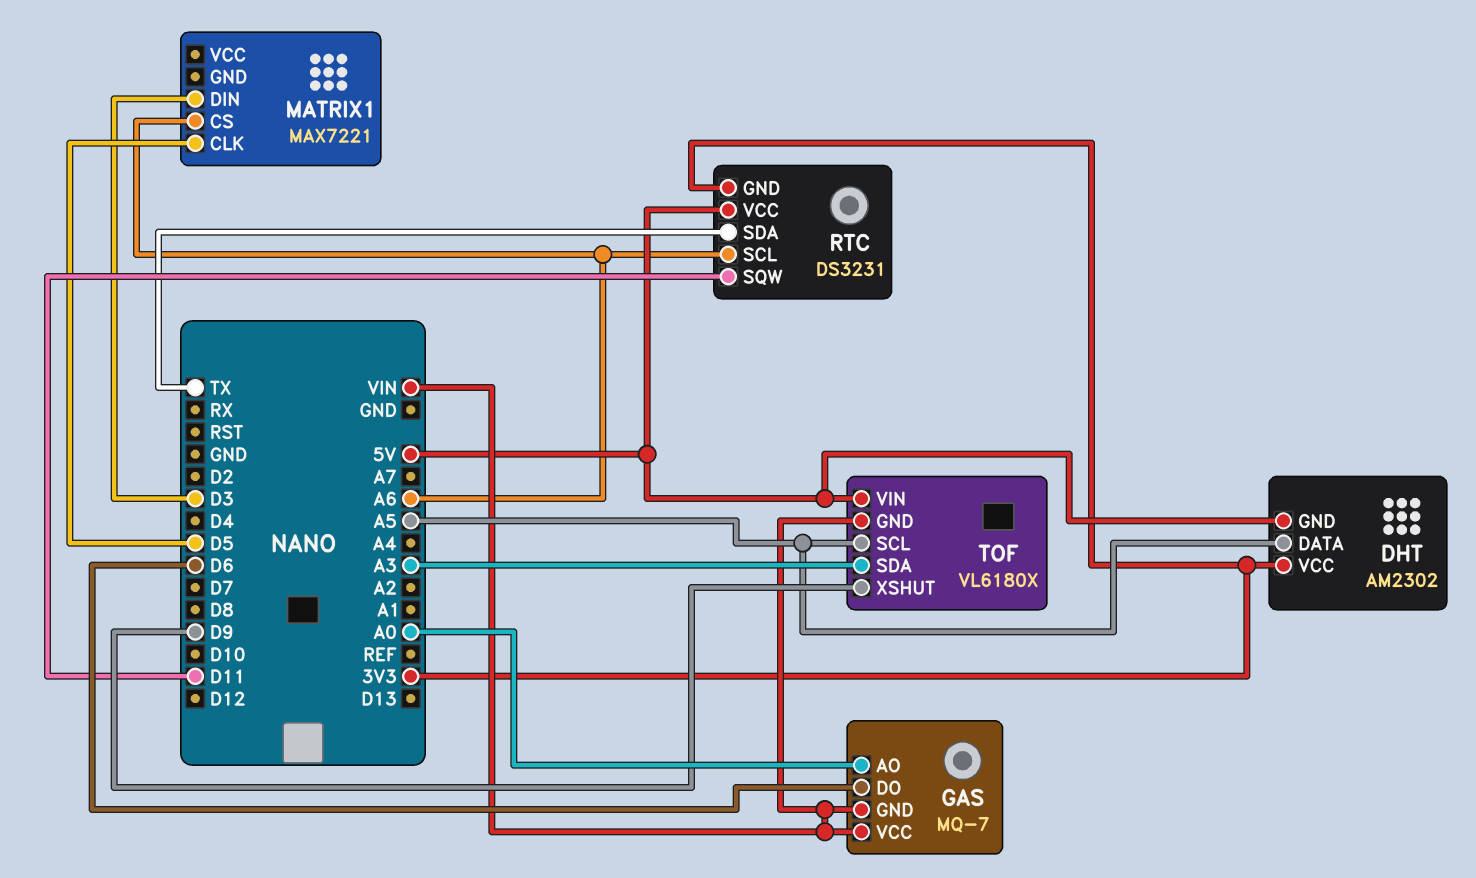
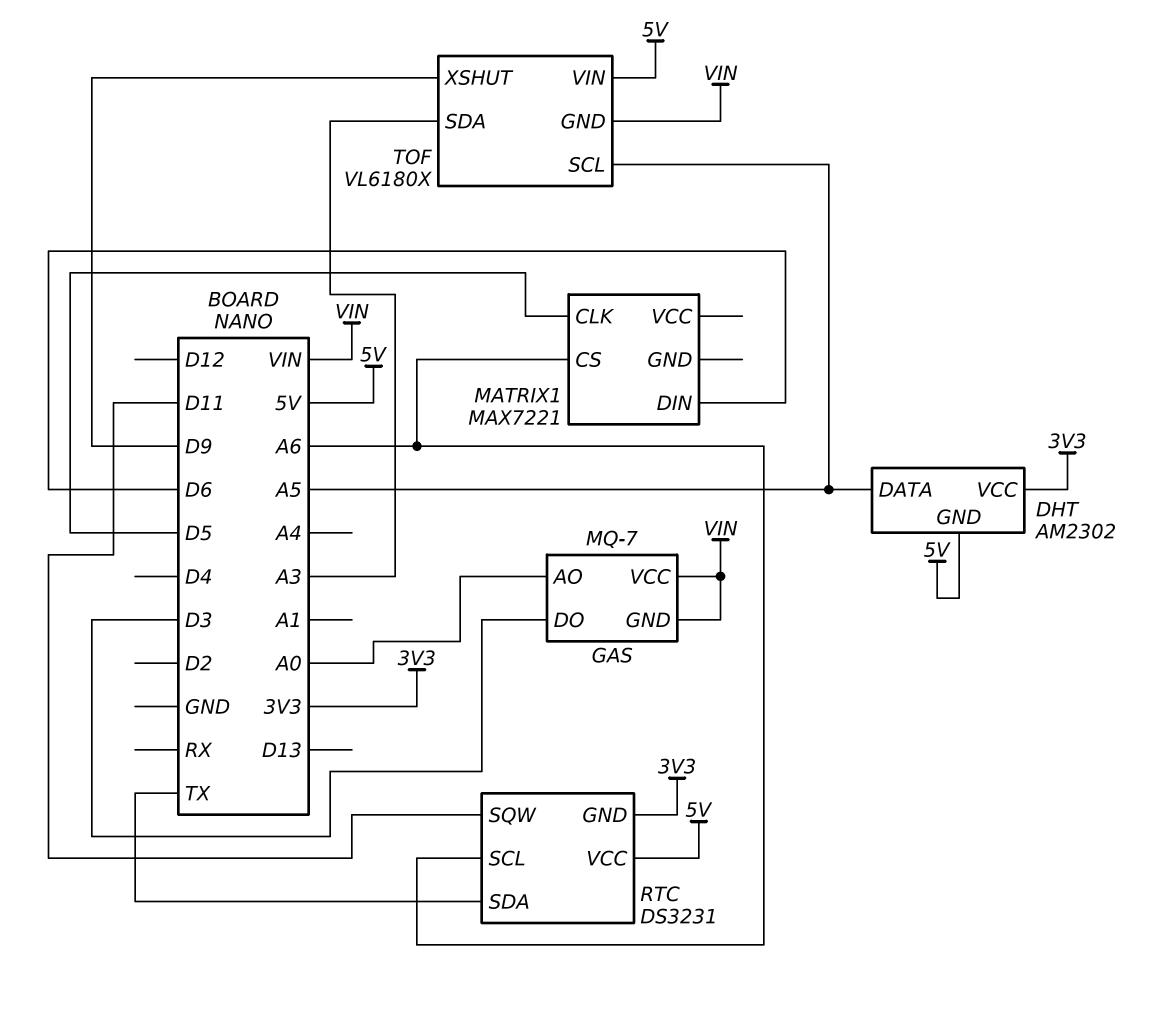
GAS pin DO: D6 -> D3
MATRIX1 pin DIN: D3 -> D6

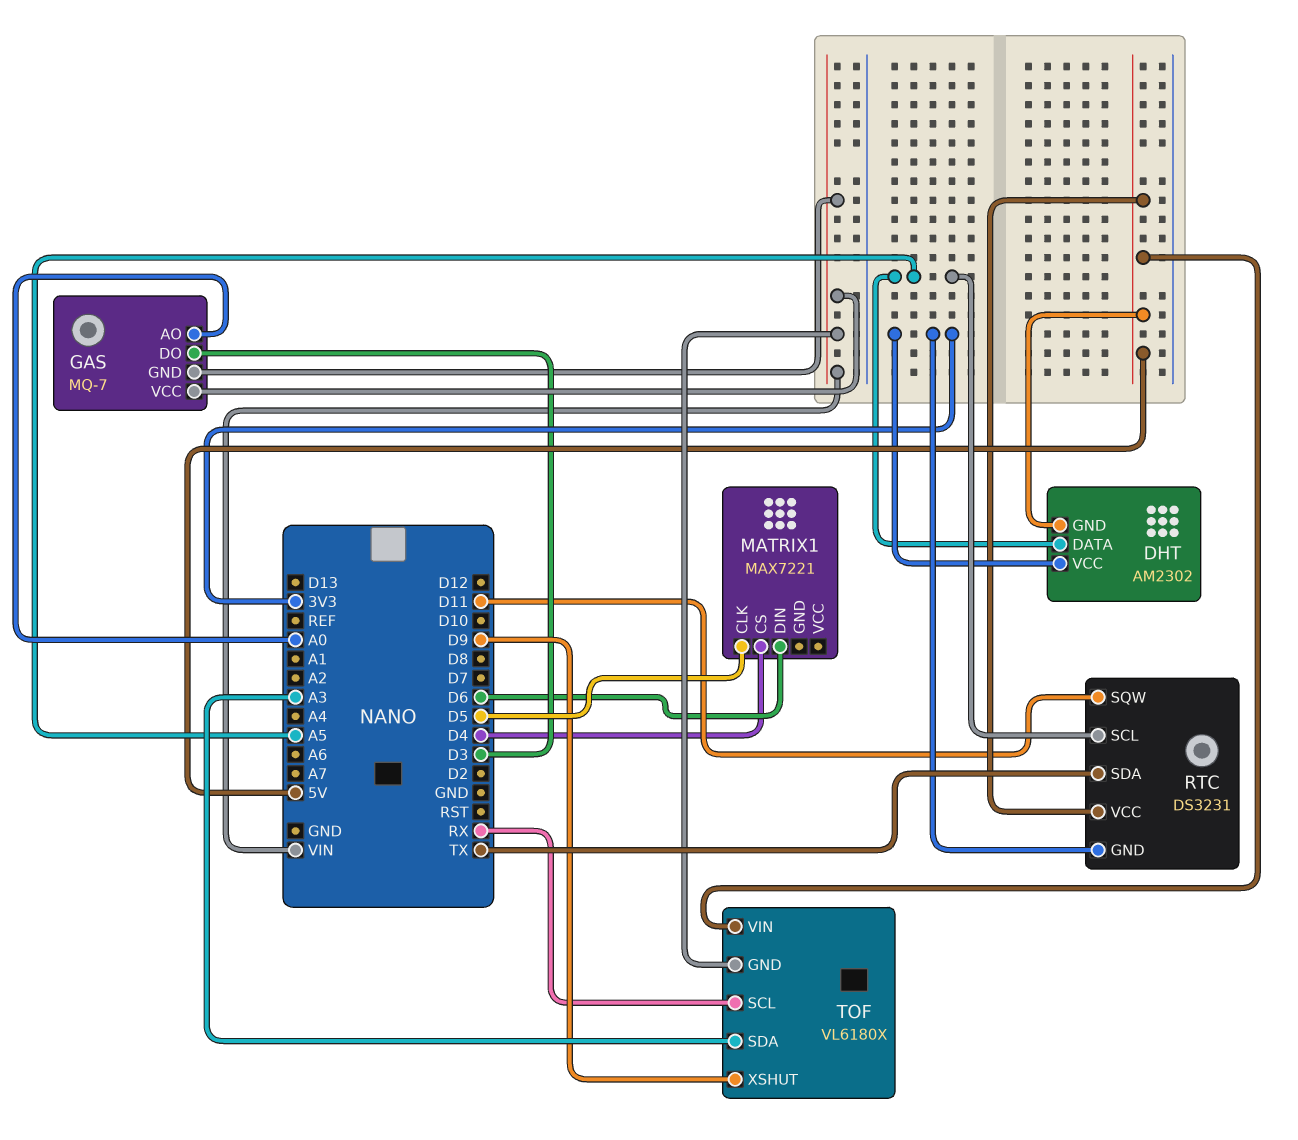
MATRIX1 pin CS: A6 -> D4
RTC pin SCL: A6 -> A5
TOF pin SCL: A5 -> RX

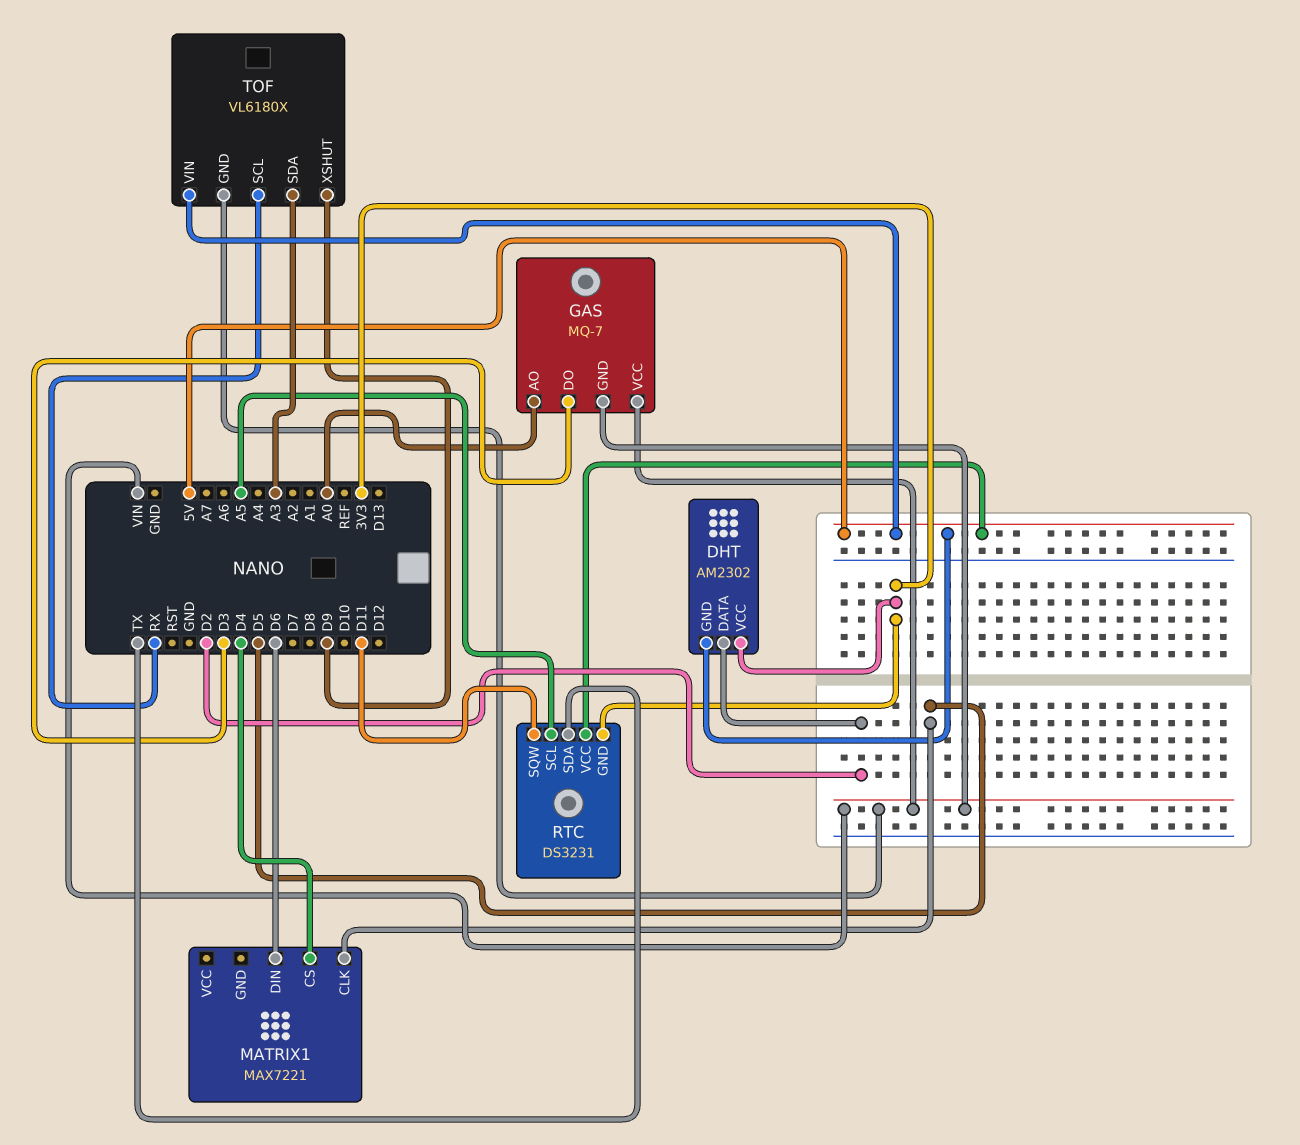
DHT pin DATA: A5 -> D2

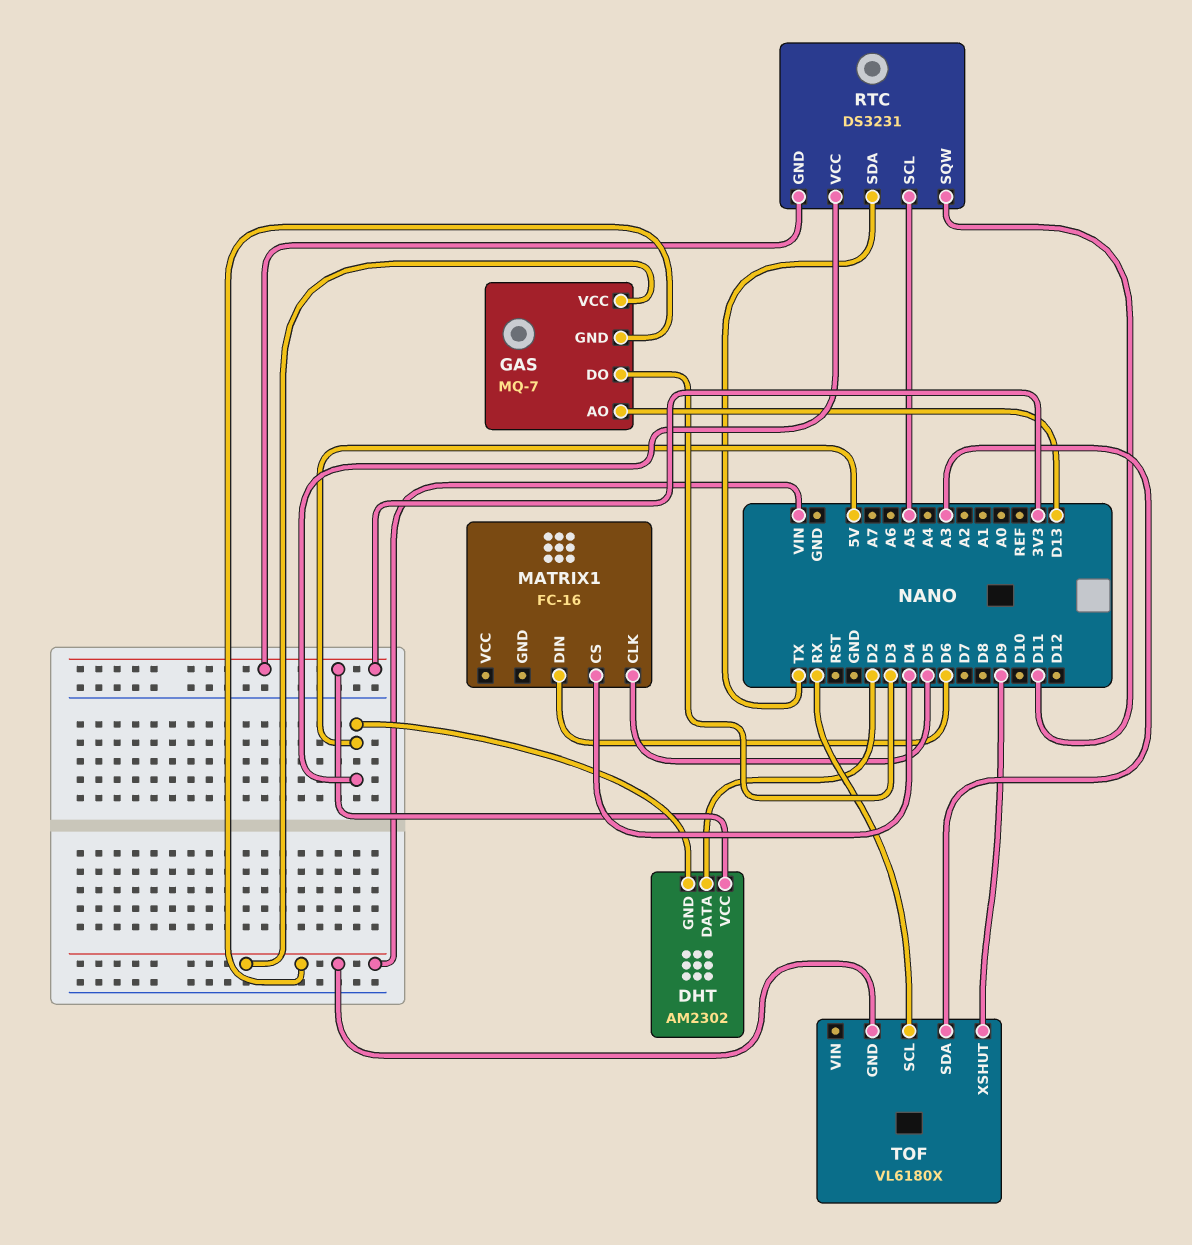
GAS pin AO: A0 -> D13
MATRIX1: MAX7221 -> FC-16
TOF pin VIN: 5V -> none

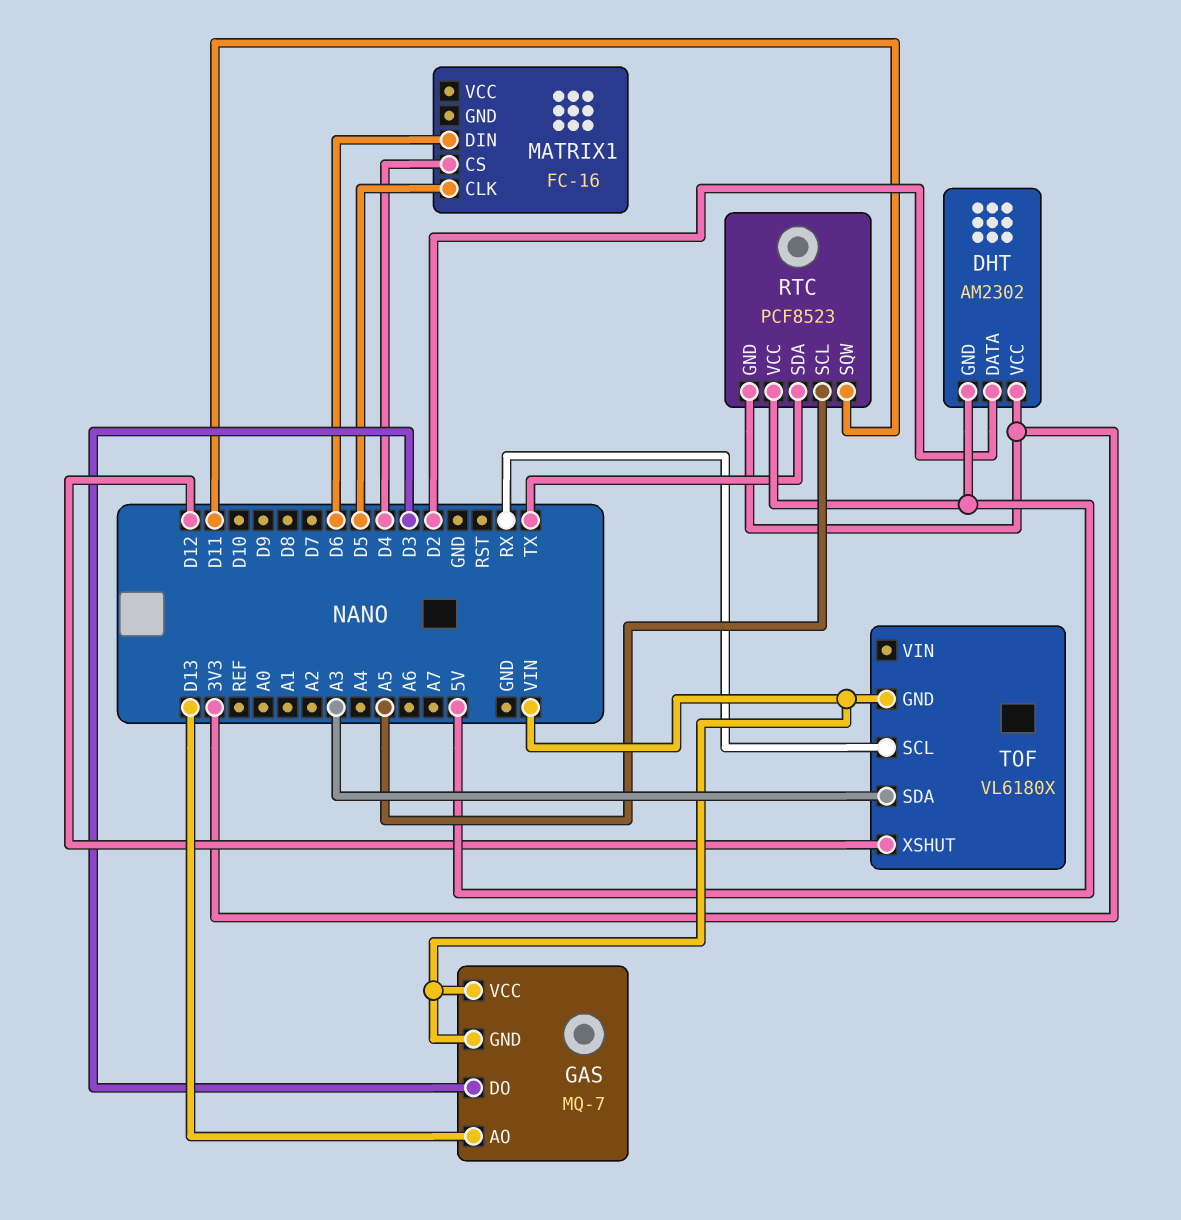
RTC: DS3231 -> PCF8523
TOF pin XSHUT: D9 -> D12

